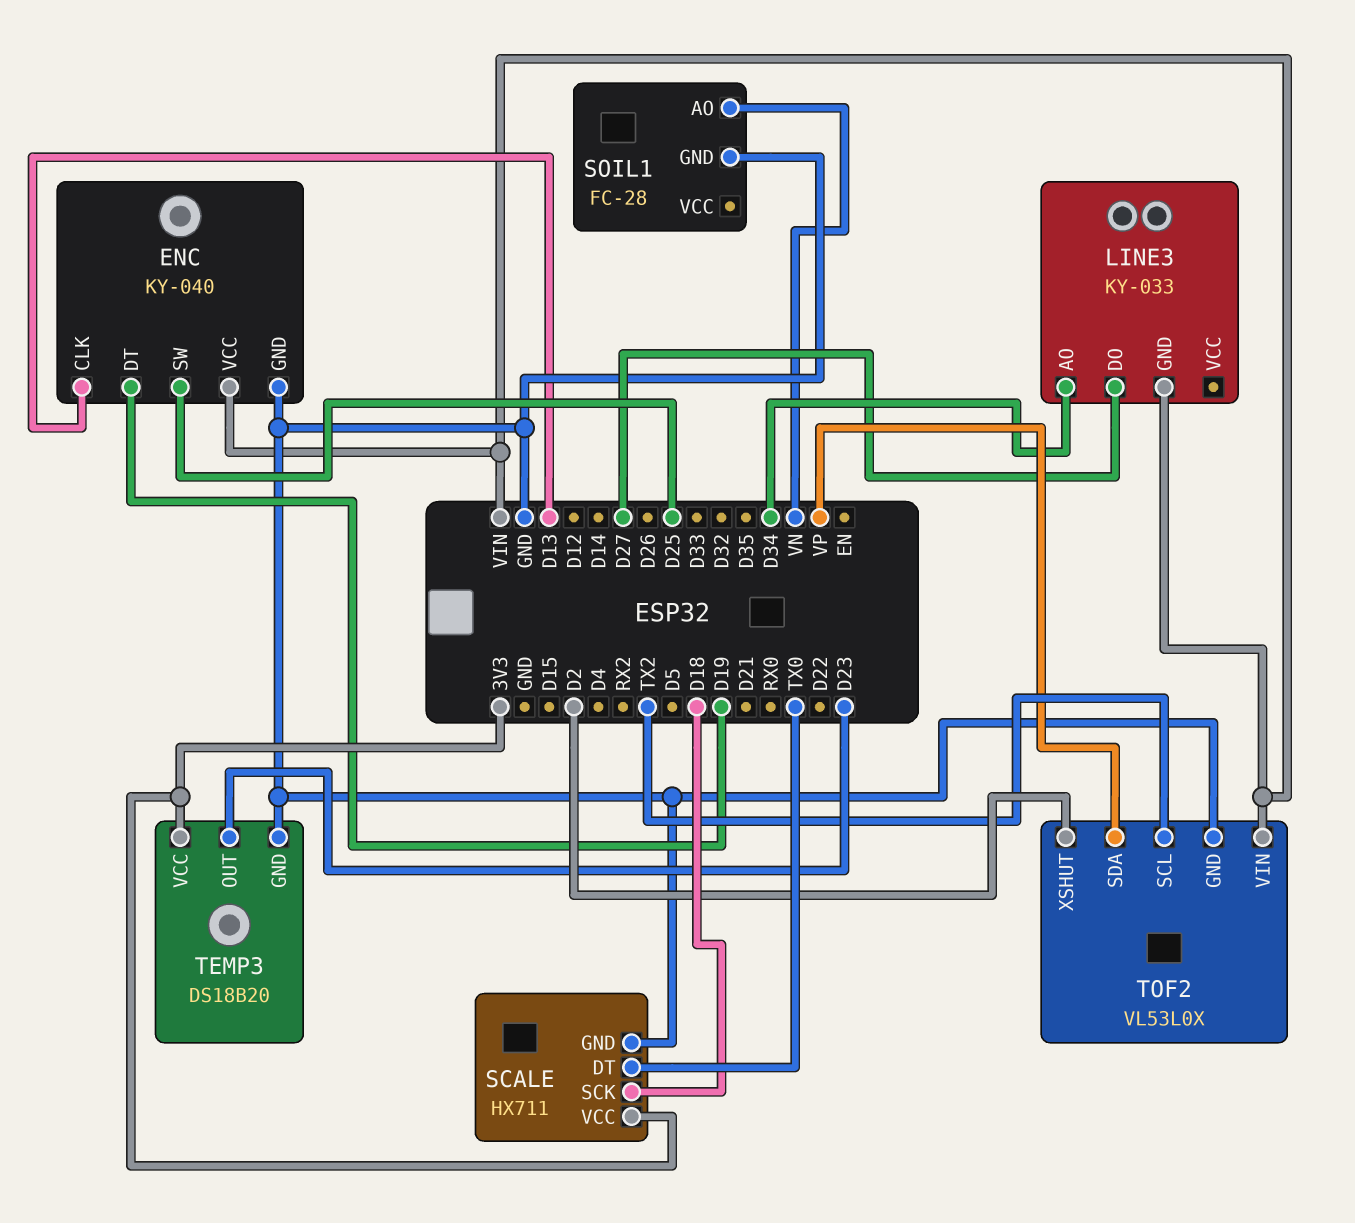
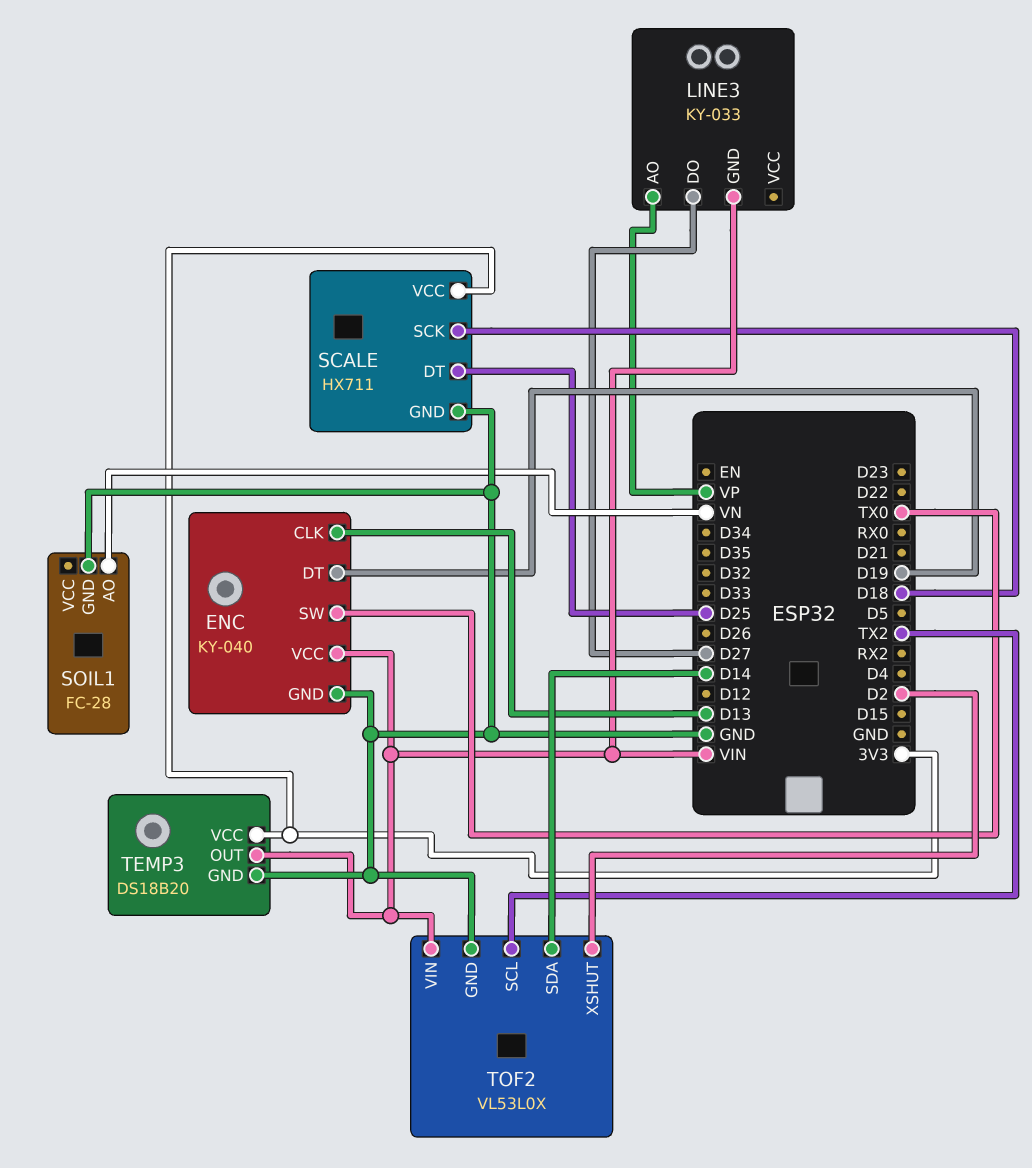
ENC pin SW: D25 -> TX0
LINE3 pin AO: D34 -> VP
SCALE pin DT: TX0 -> D25
TEMP3 pin OUT: D23 -> VIN
TOF2 pin SDA: VP -> D14

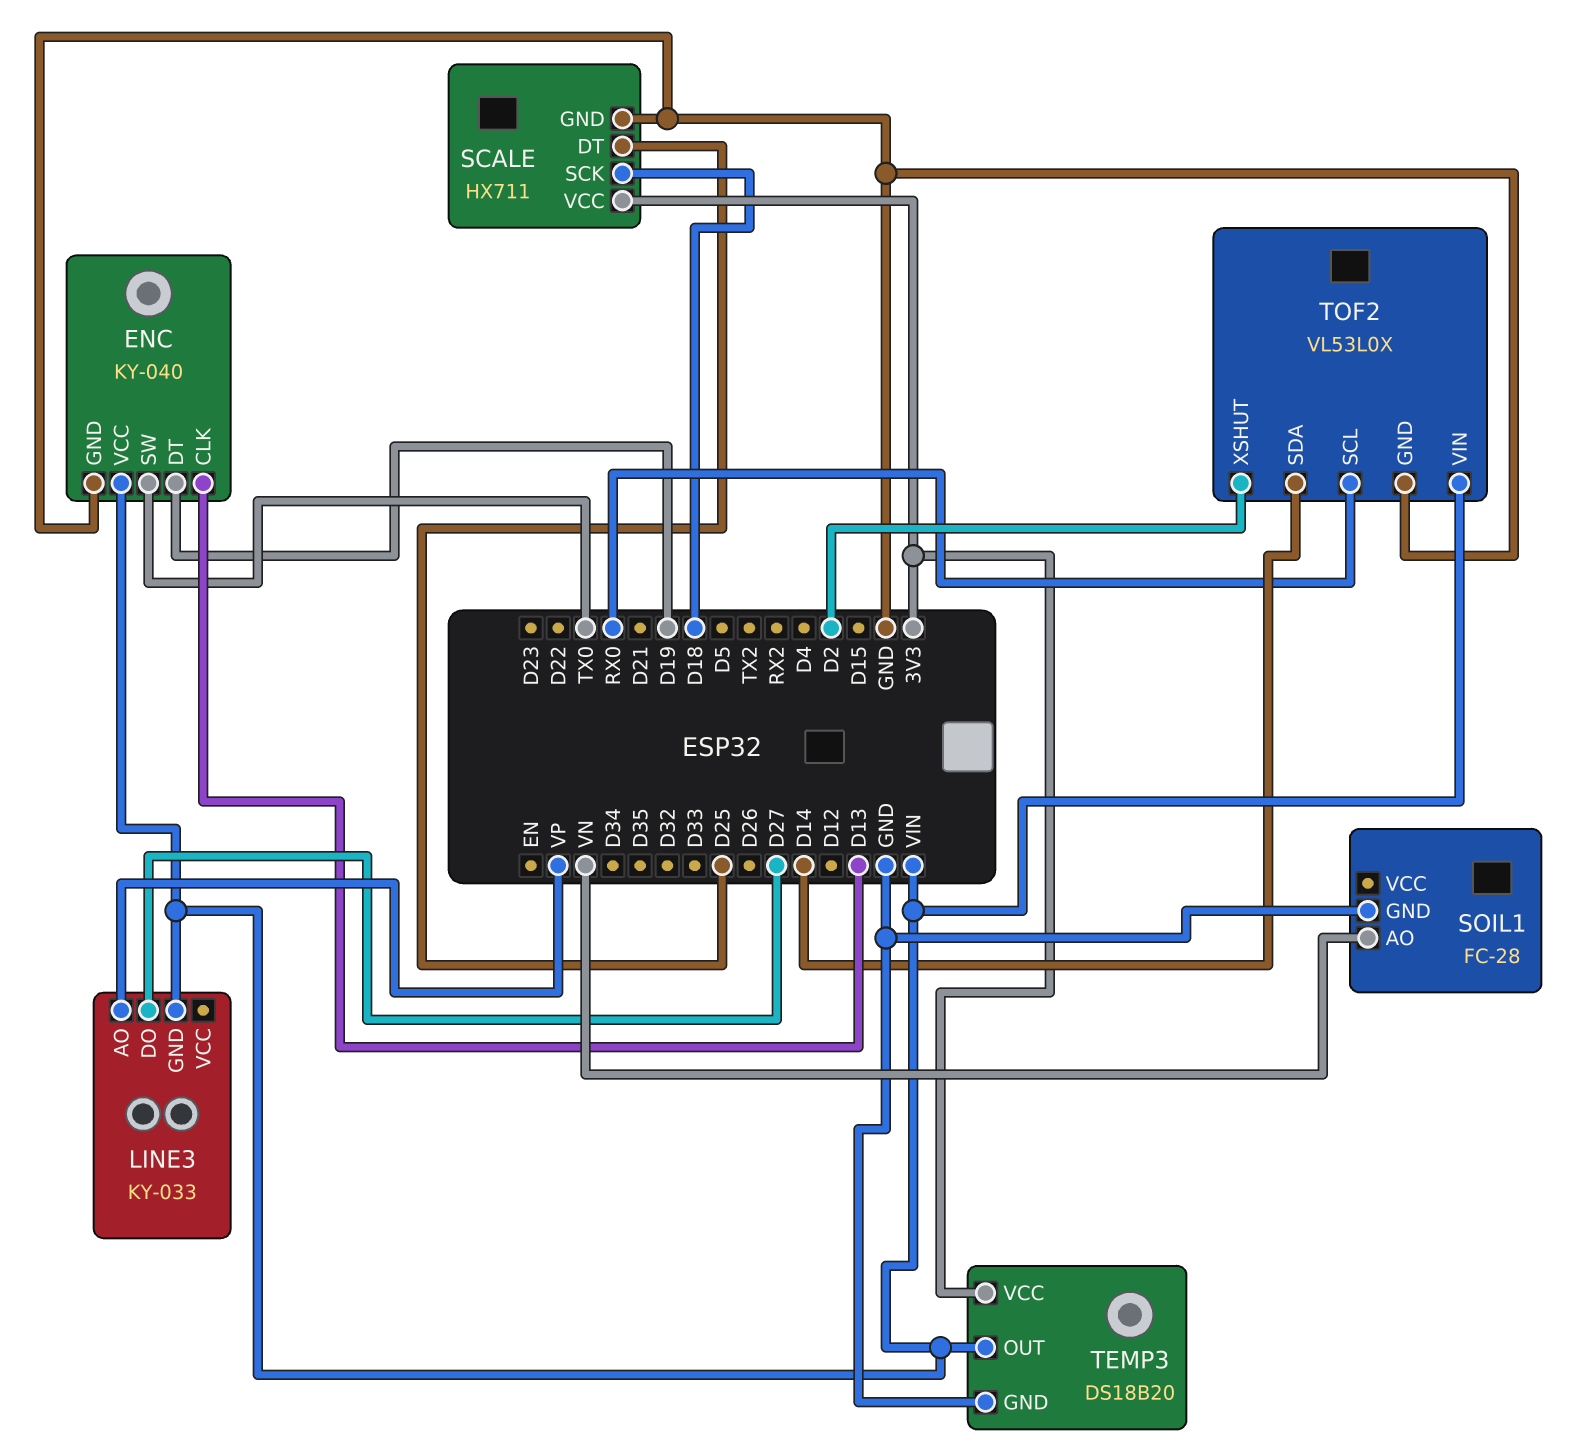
TOF2 pin SCL: TX2 -> RX0

